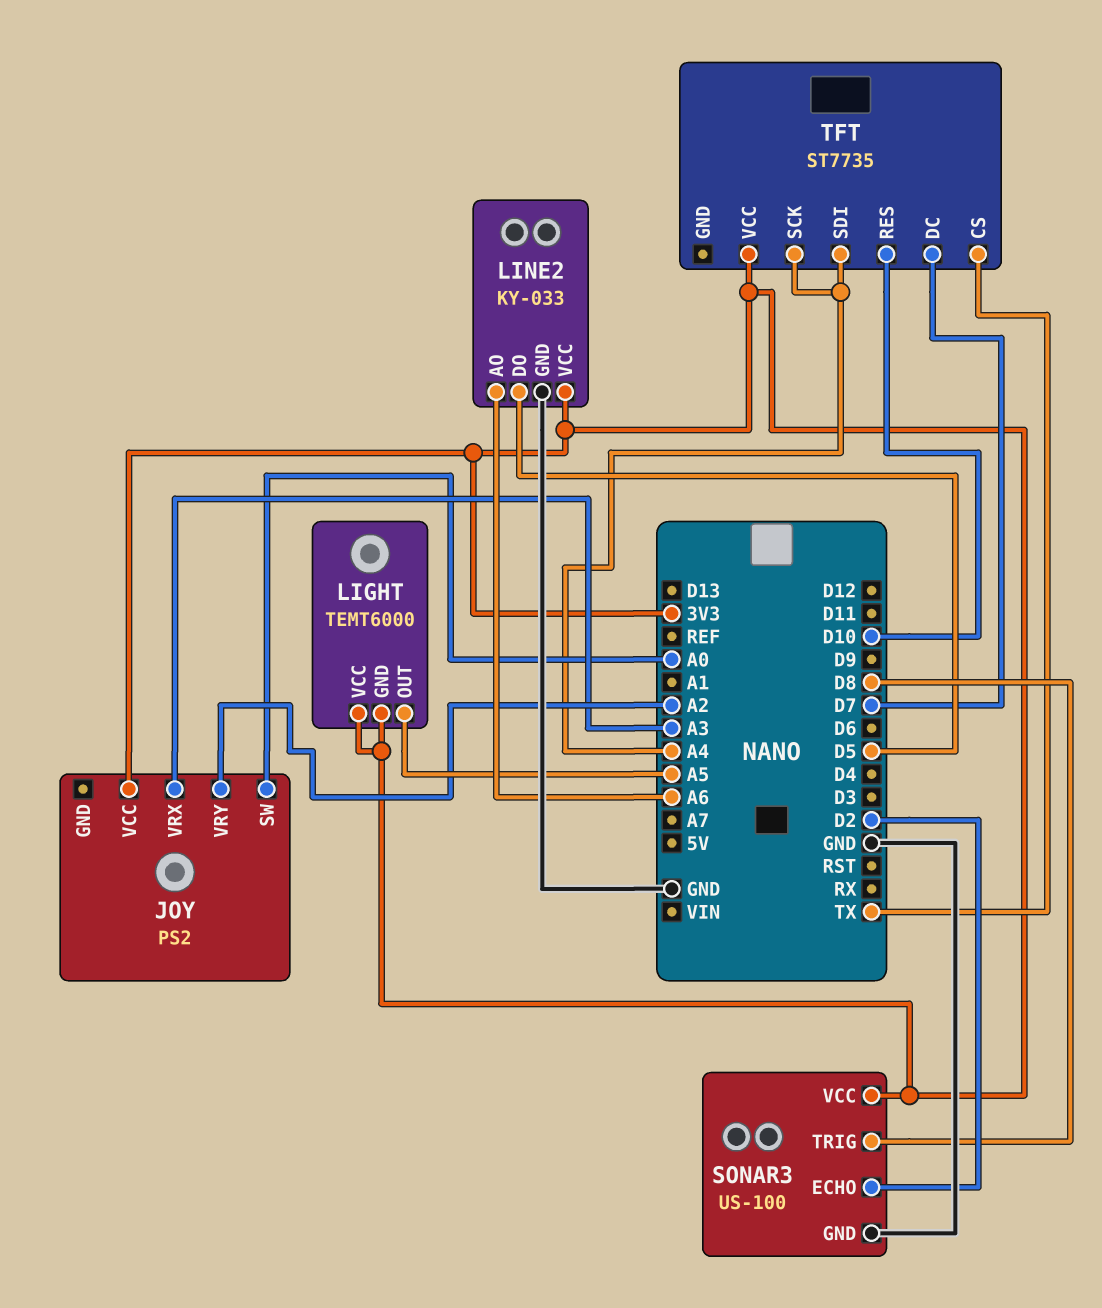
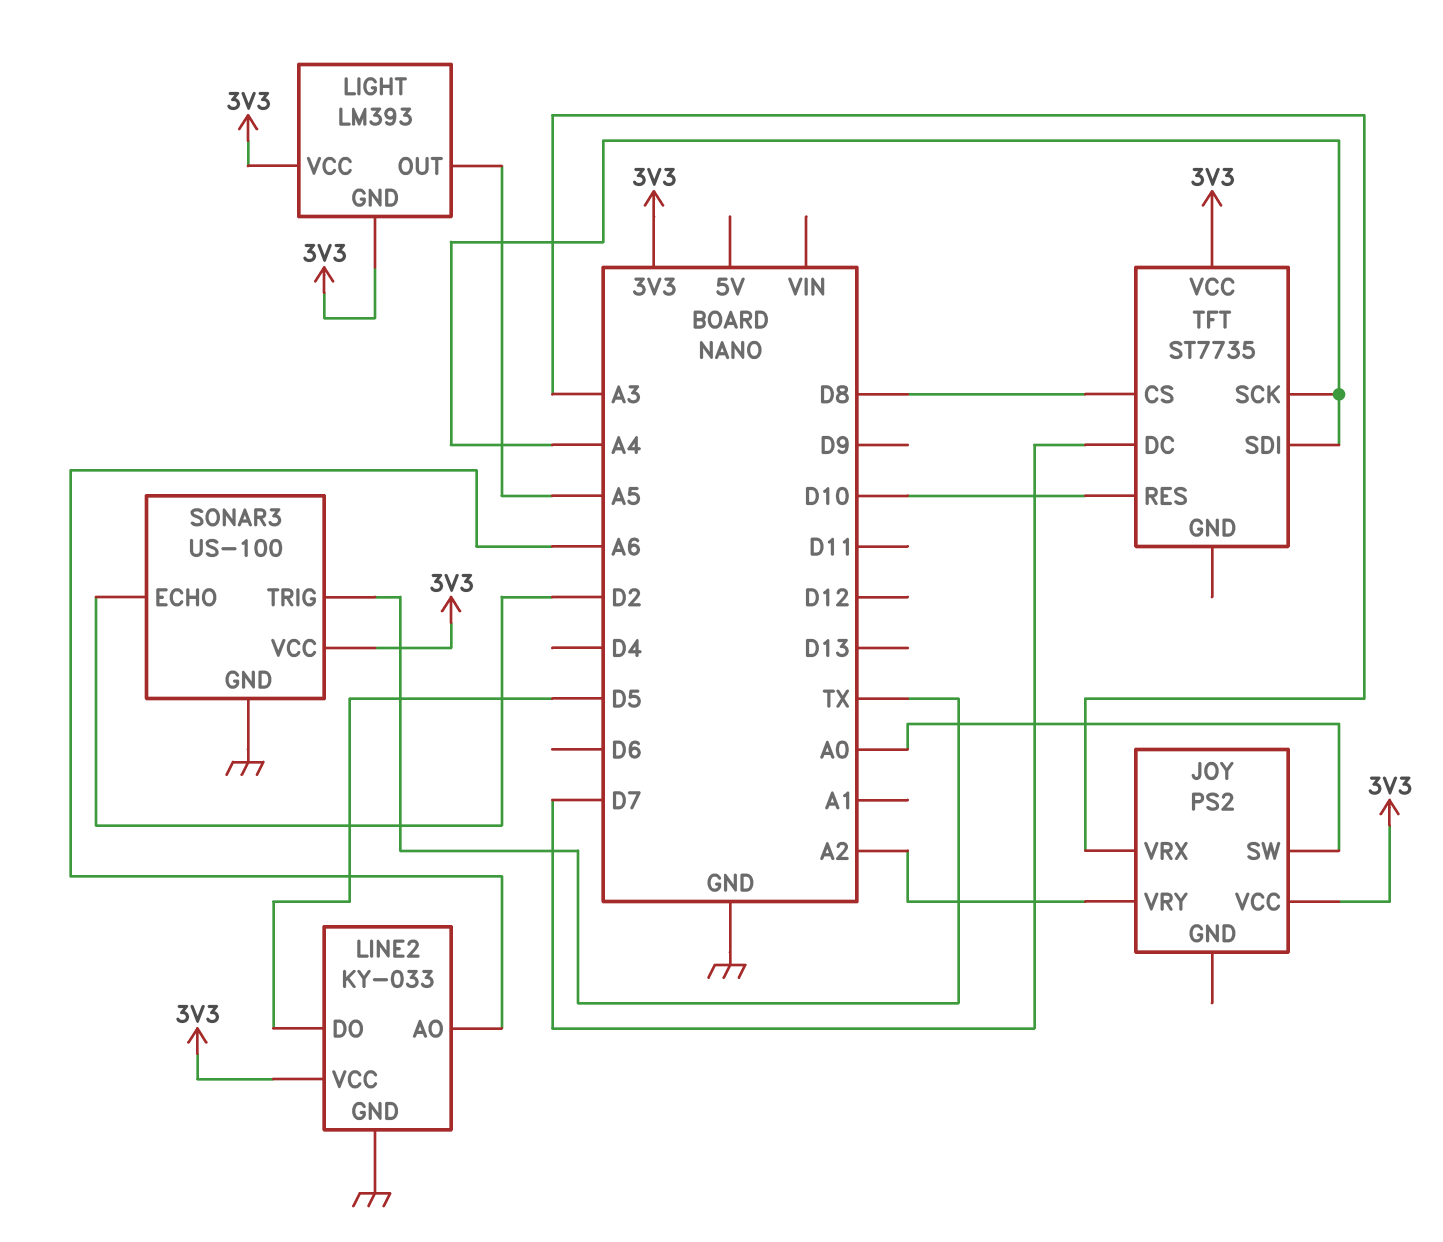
LIGHT: TEMT6000 -> LM393
SONAR3 pin TRIG: D8 -> TX
TFT pin CS: TX -> D8

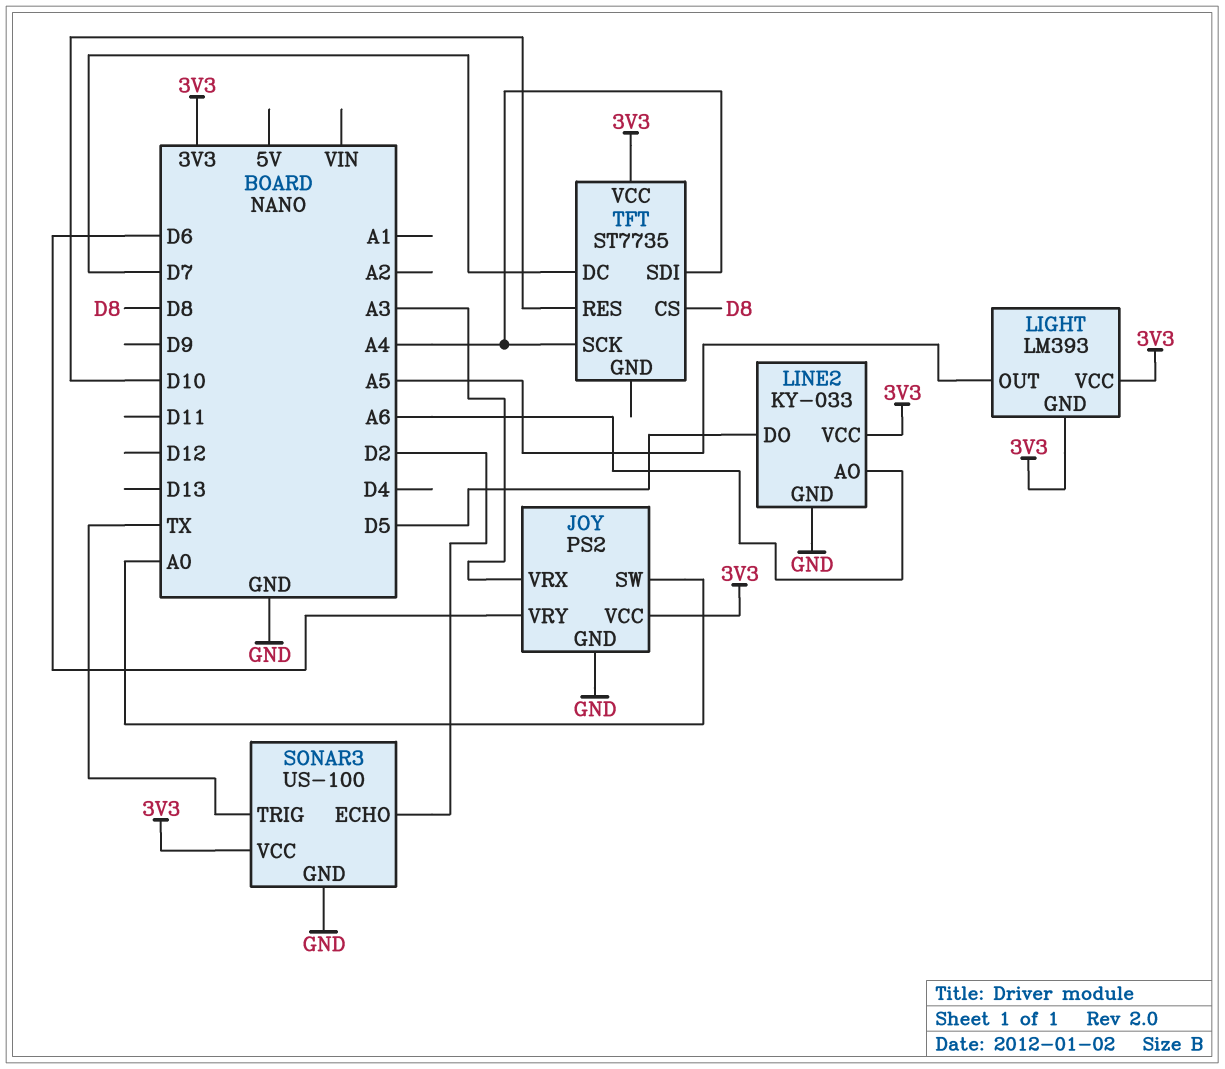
JOY pin GND: none -> GND
JOY pin VRY: A2 -> D6

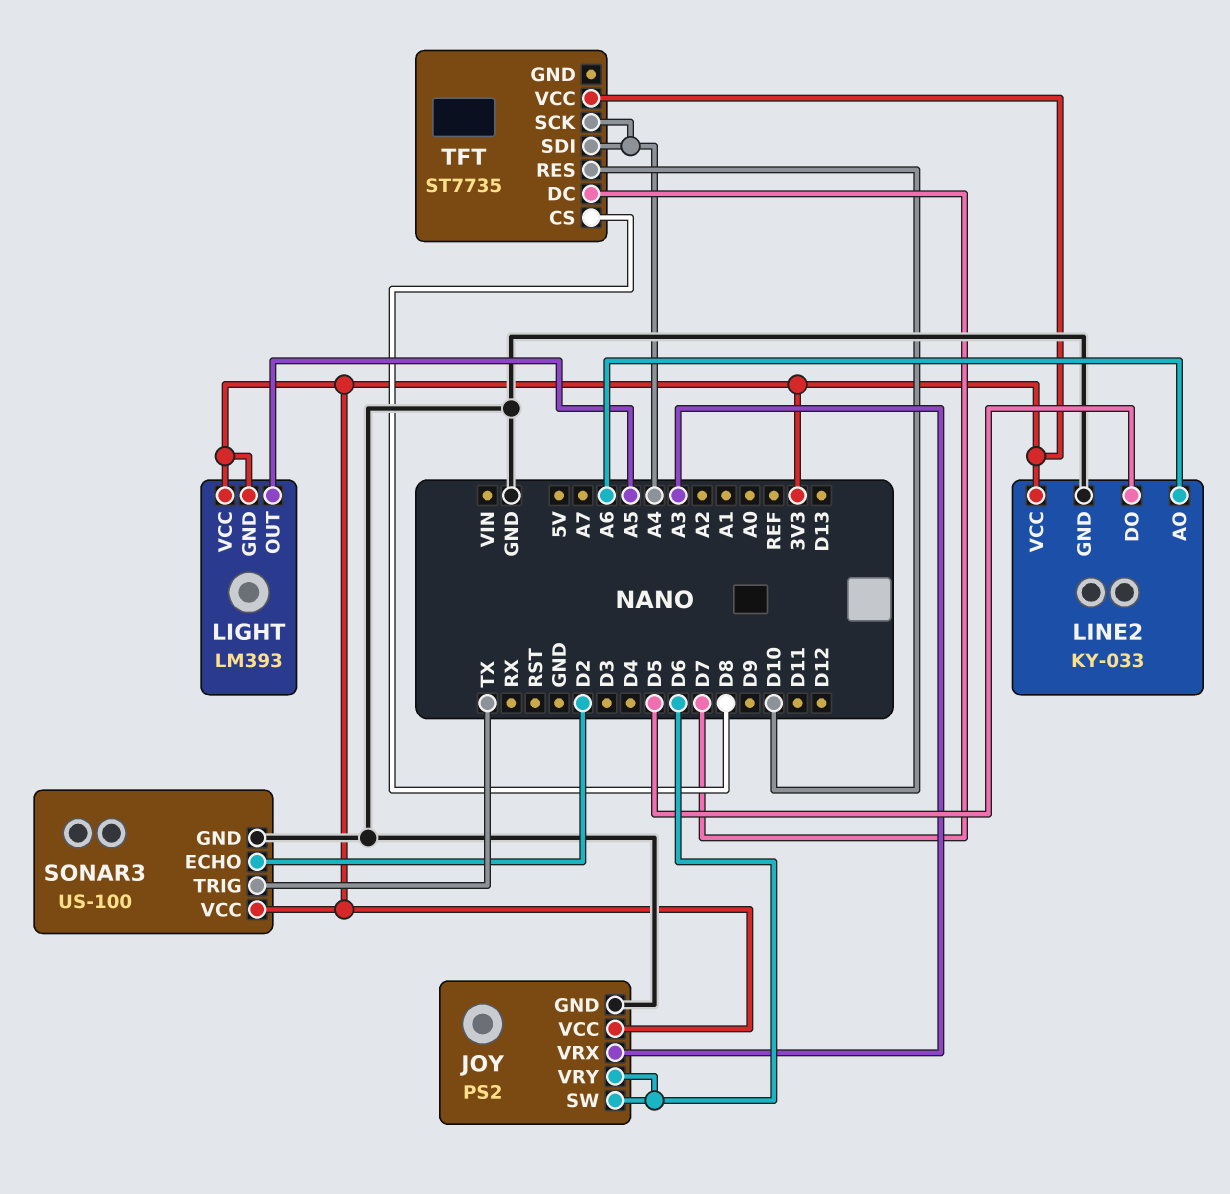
JOY pin SW: A0 -> D6

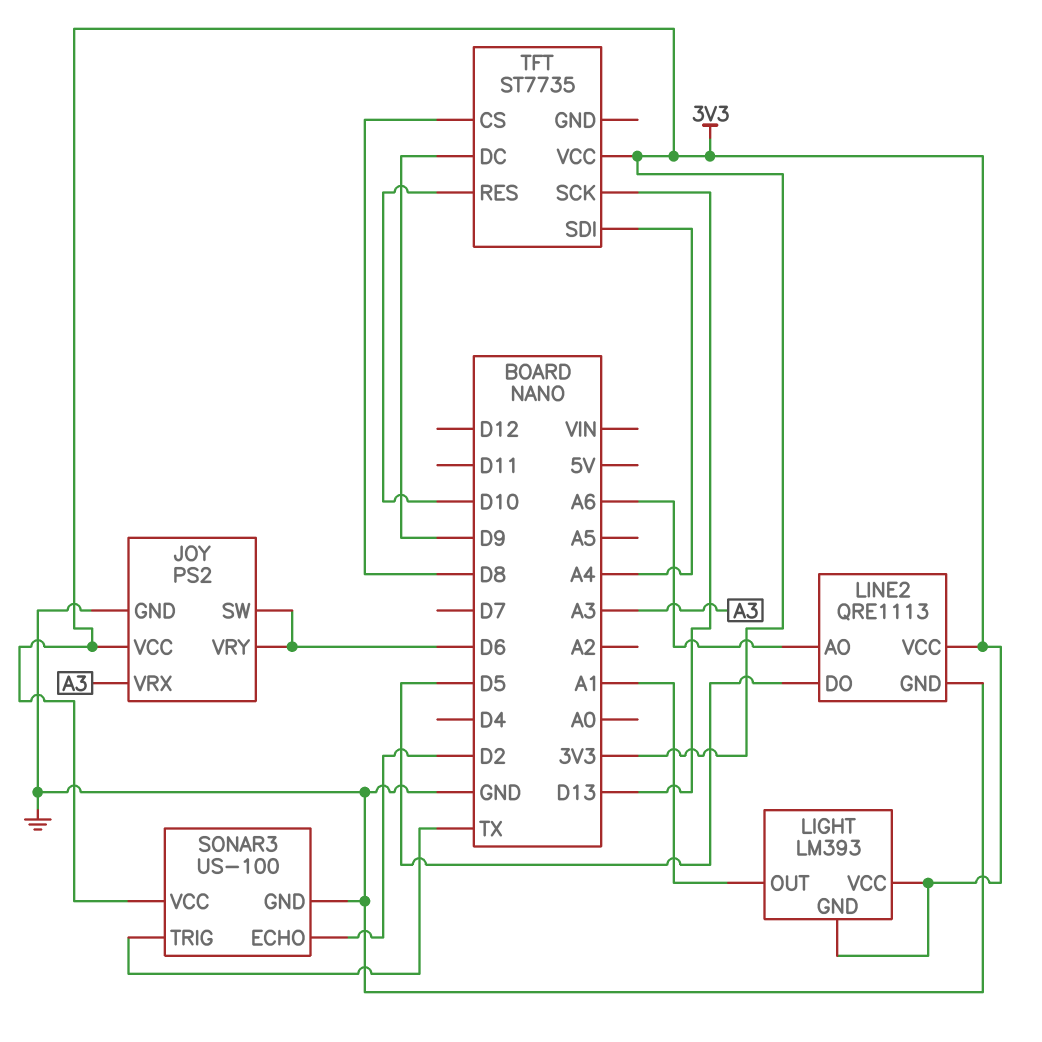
LIGHT pin OUT: A5 -> A1
LINE2: KY-033 -> QRE1113
TFT pin DC: D7 -> D9
TFT pin SCK: A4 -> D13

